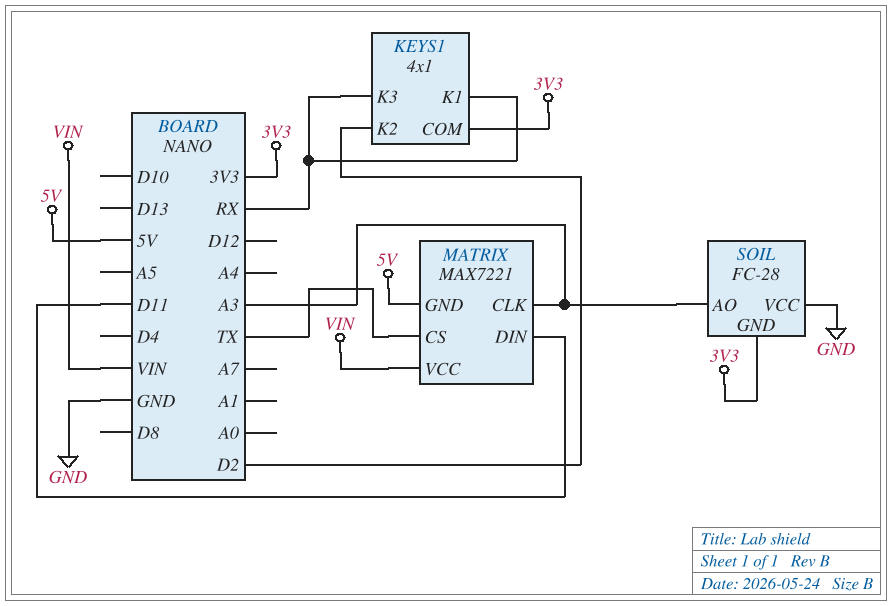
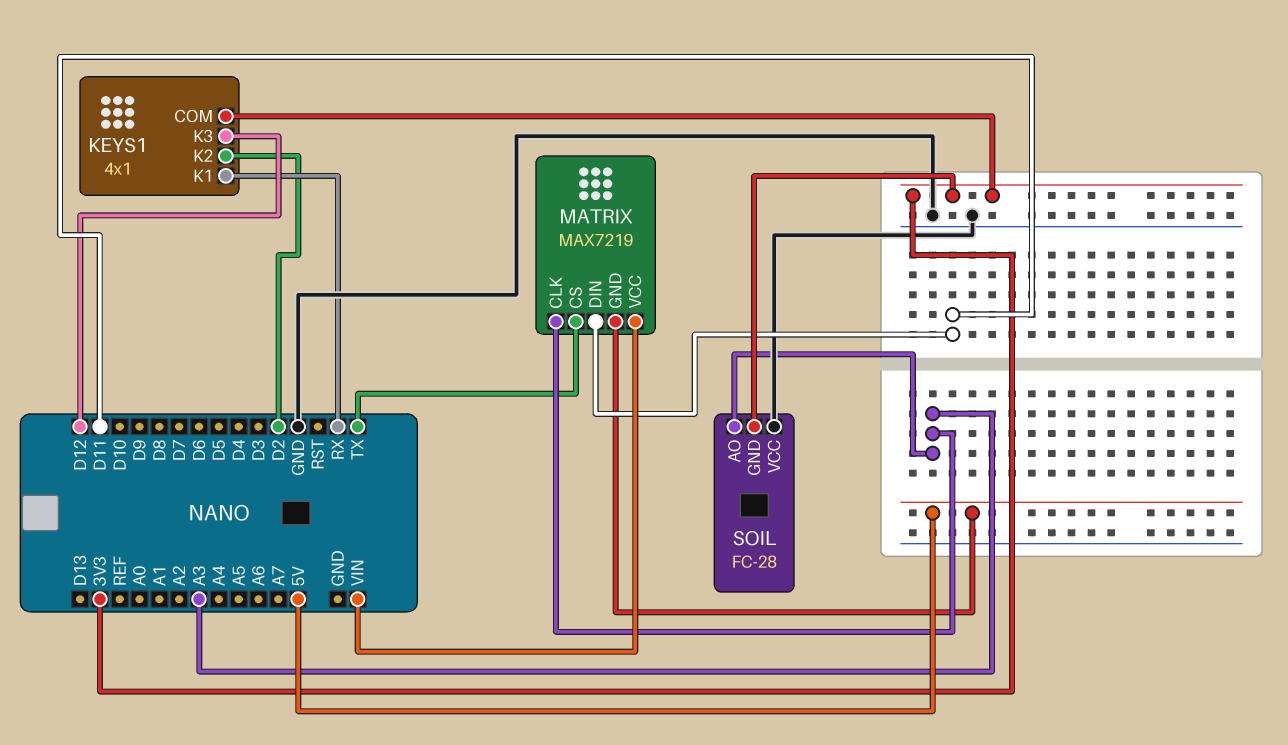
KEYS1 pin K3: RX -> D12
MATRIX: MAX7221 -> MAX7219

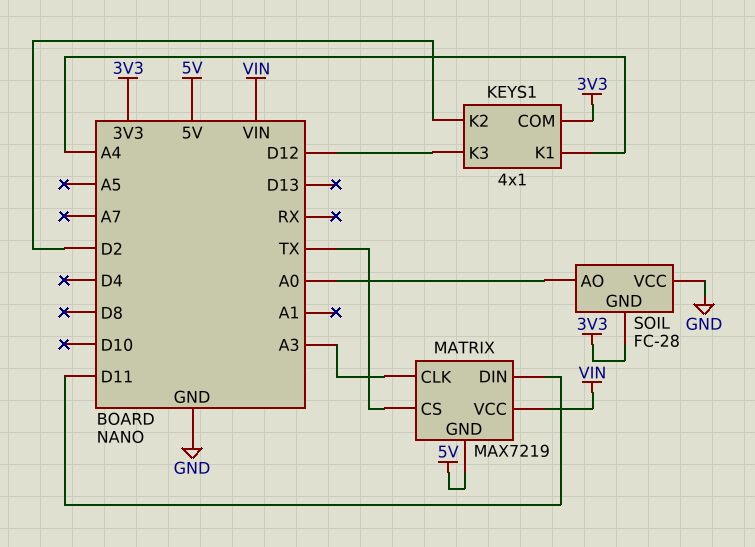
KEYS1 pin K1: RX -> A4
SOIL pin AO: A3 -> A0

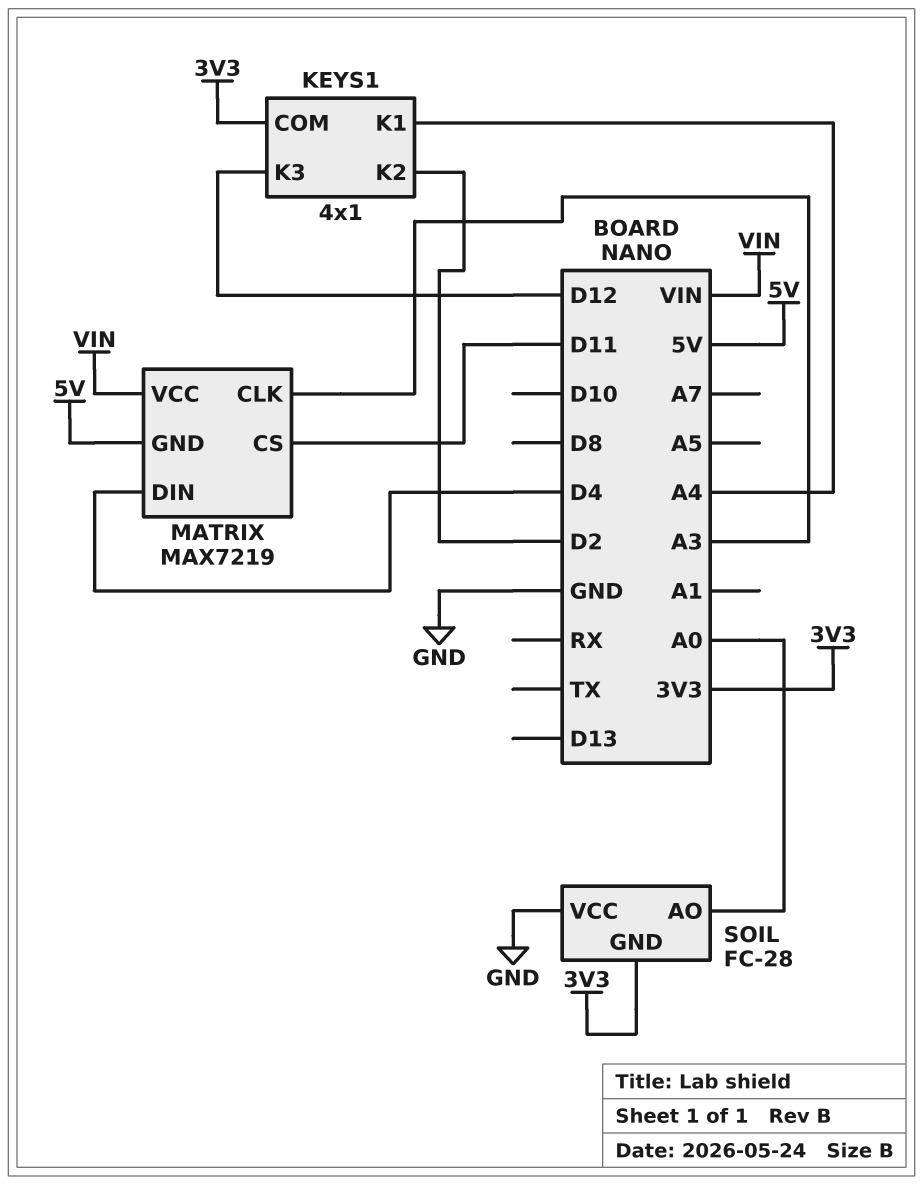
MATRIX pin CS: TX -> D11
MATRIX pin DIN: D11 -> D4

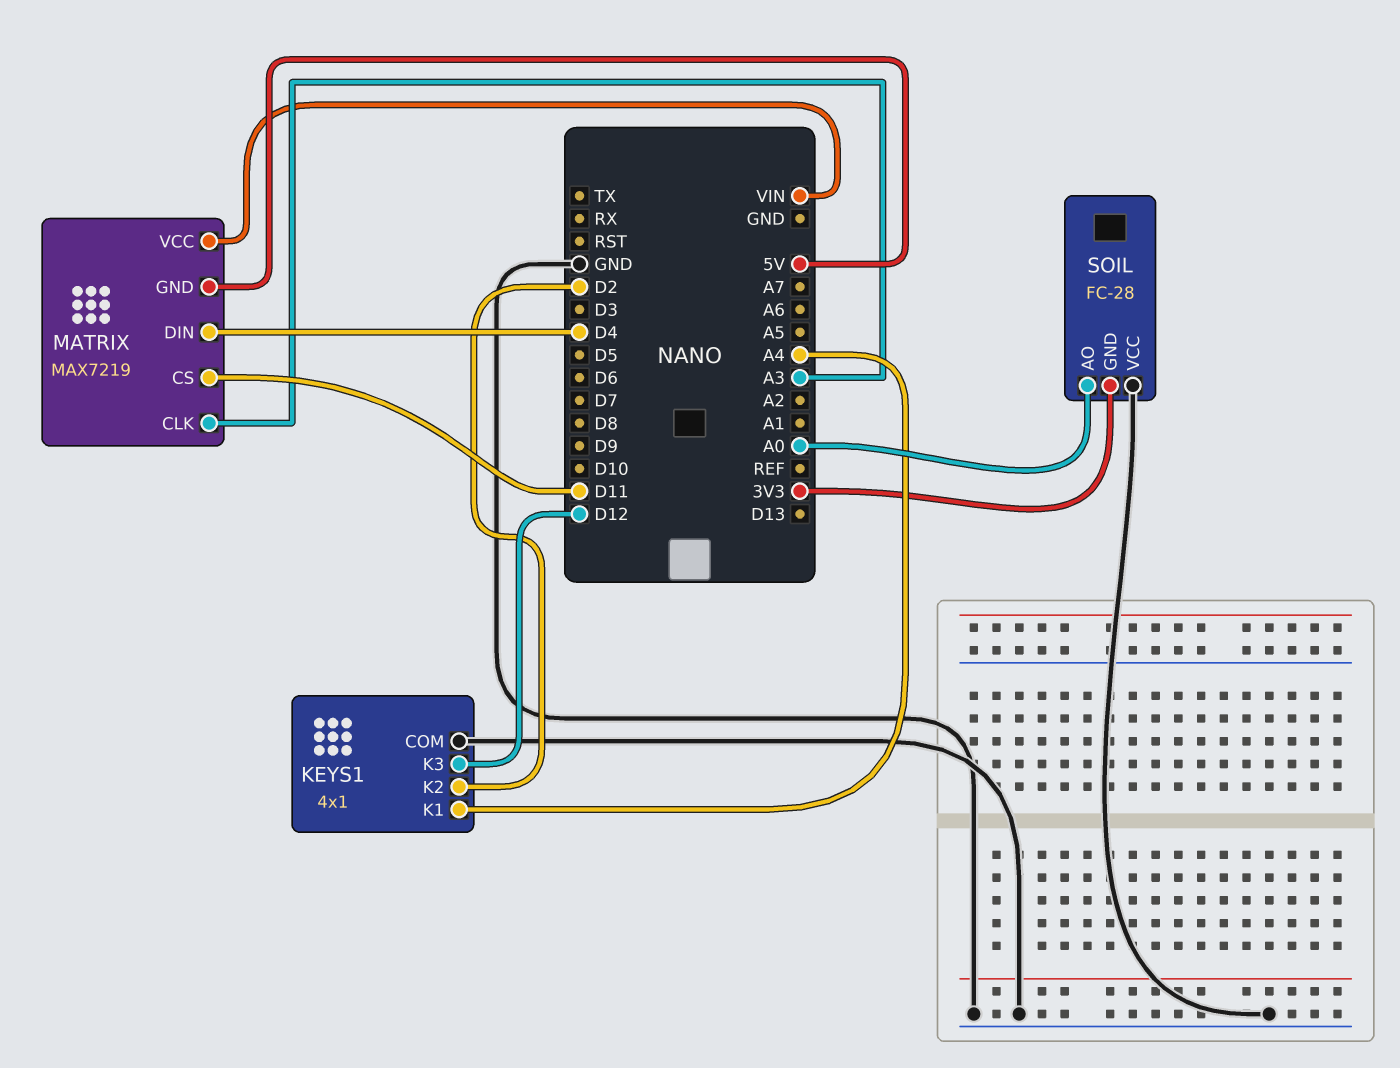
KEYS1 pin COM: 3V3 -> GND

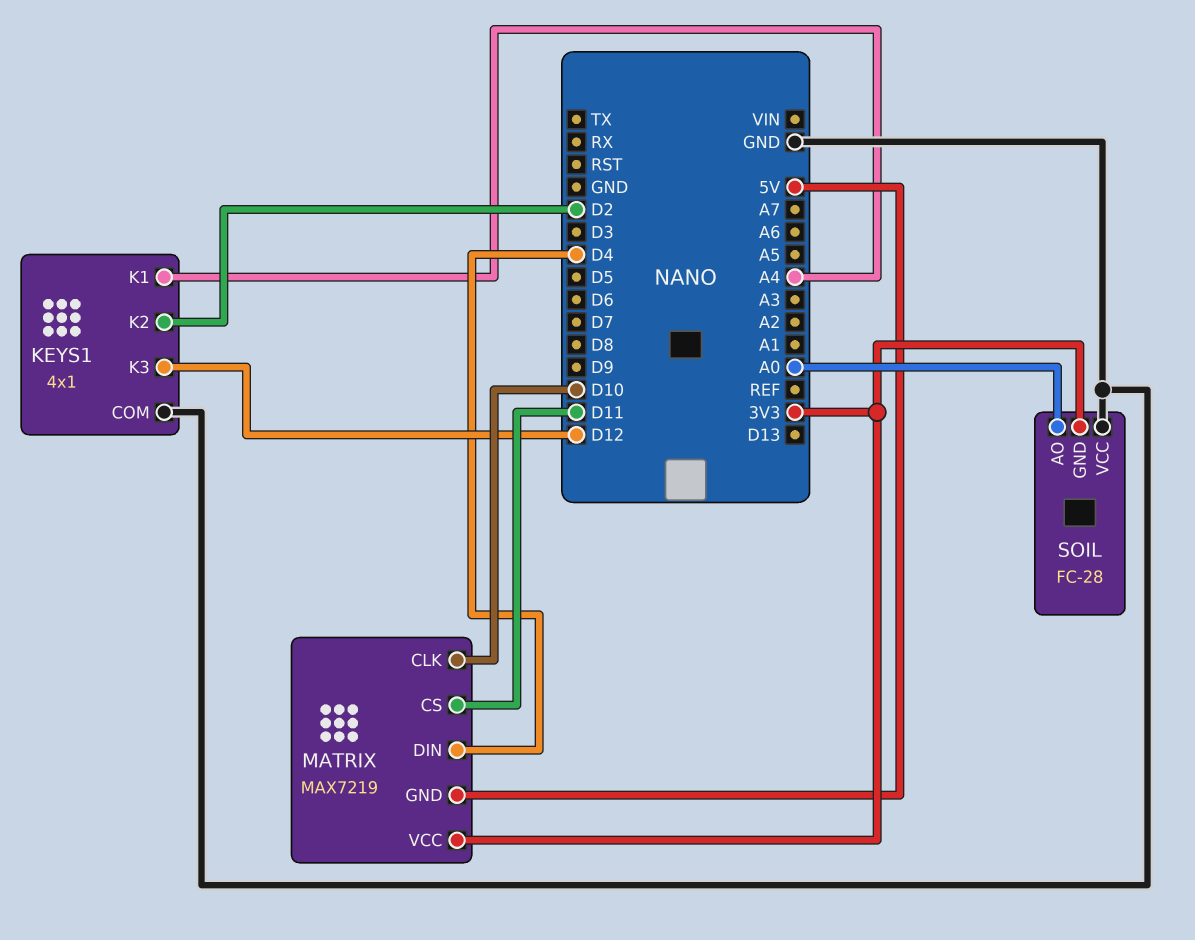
MATRIX pin CLK: A3 -> D10
MATRIX pin VCC: VIN -> 3V3

